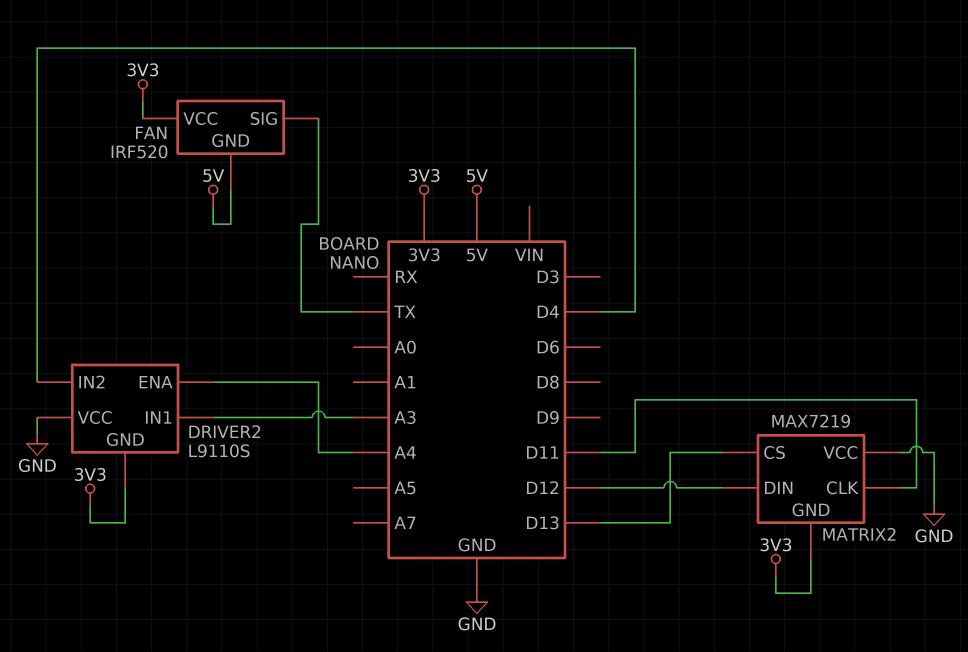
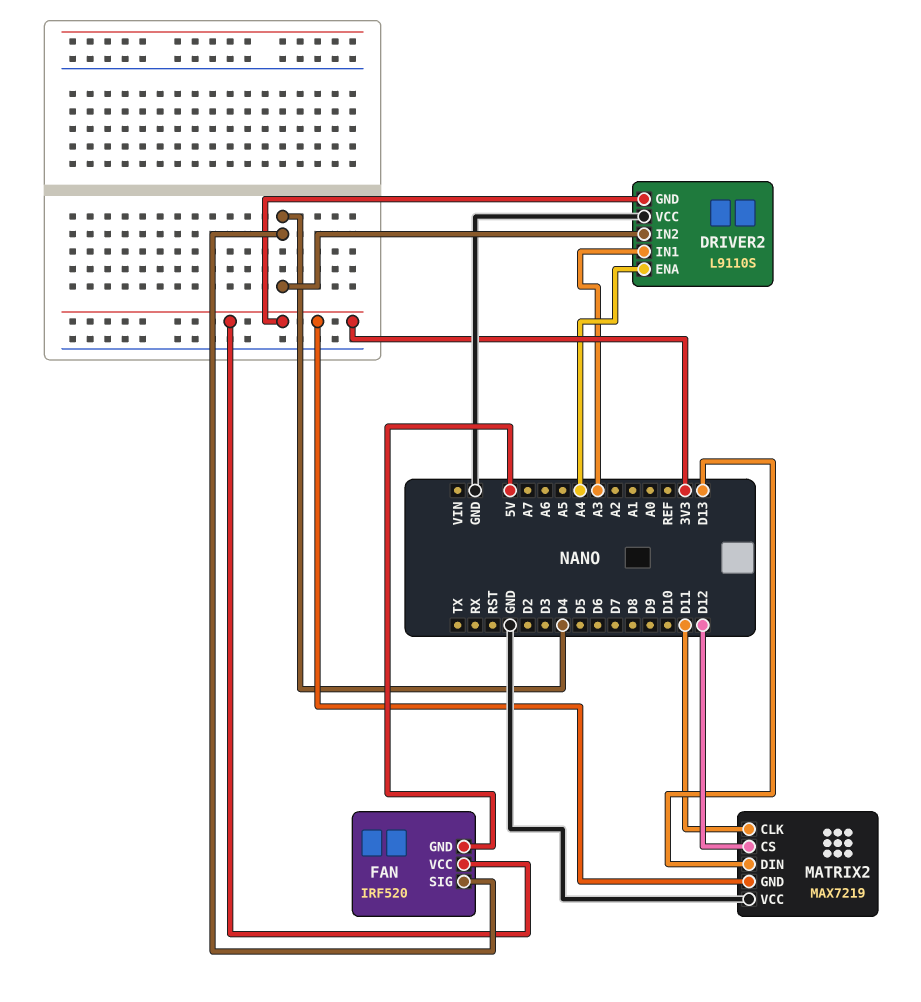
FAN pin SIG: TX -> D4
MATRIX2 pin CS: D13 -> D12
MATRIX2 pin DIN: D12 -> D13

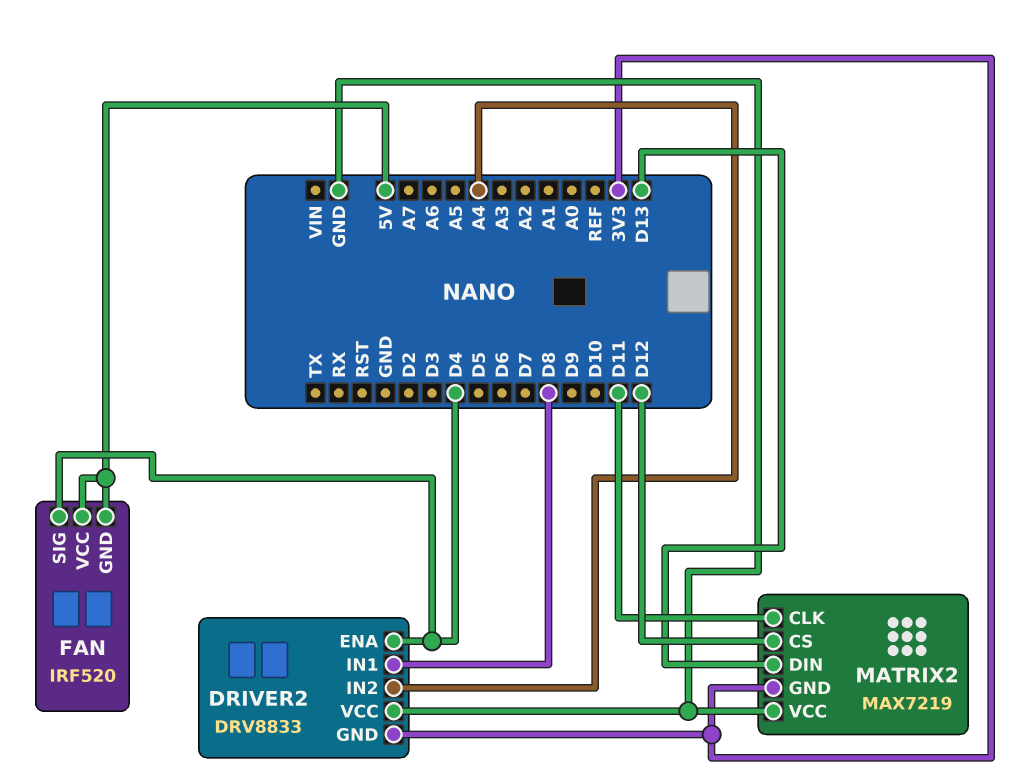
DRIVER2: L9110S -> DRV8833
DRIVER2 pin ENA: A4 -> D4
DRIVER2 pin IN1: A3 -> D8
DRIVER2 pin IN2: D4 -> A4
FAN pin VCC: 3V3 -> 5V

